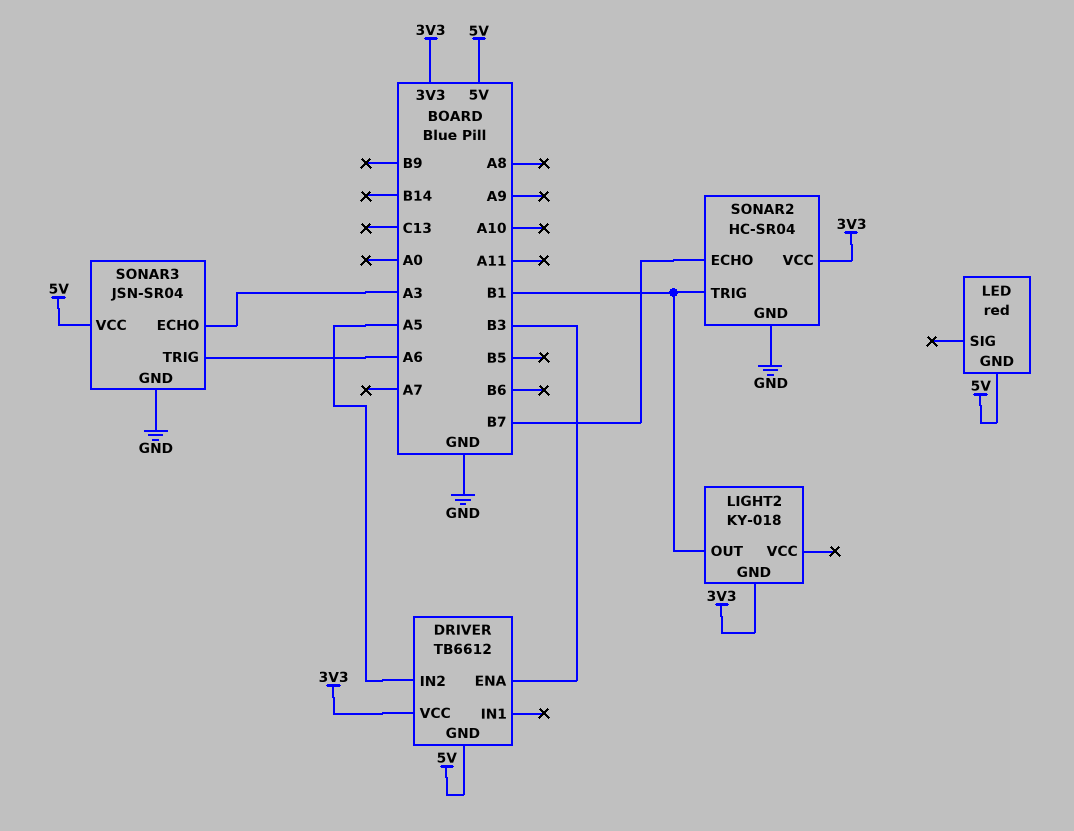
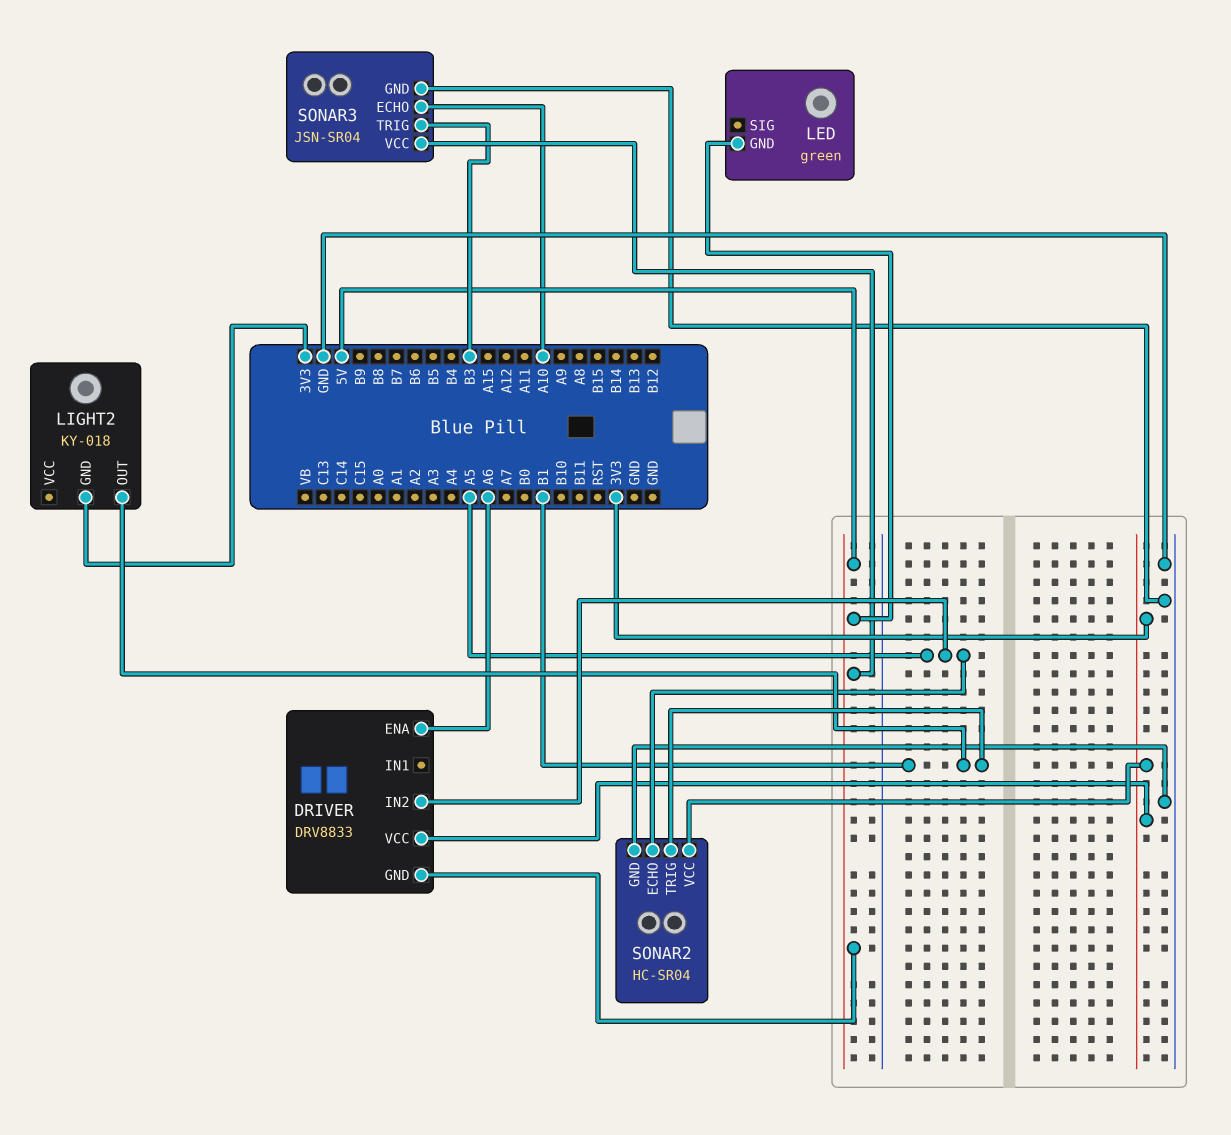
DRIVER: TB6612 -> DRV8833
DRIVER pin ENA: B3 -> A6
LED: red -> green
SONAR2 pin ECHO: B7 -> A5
SONAR3 pin ECHO: A3 -> A10
SONAR3 pin TRIG: A6 -> B3

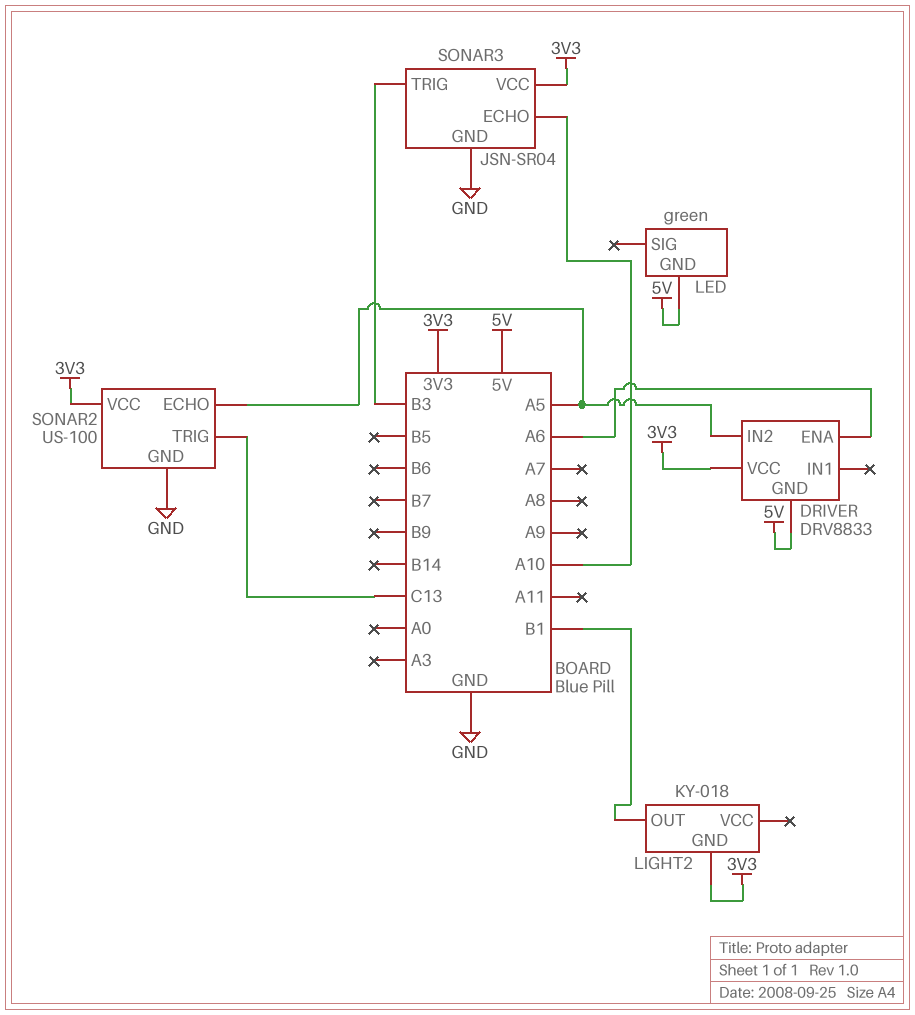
SONAR2: HC-SR04 -> US-100
SONAR2 pin TRIG: B1 -> C13
SONAR3 pin VCC: 5V -> 3V3

